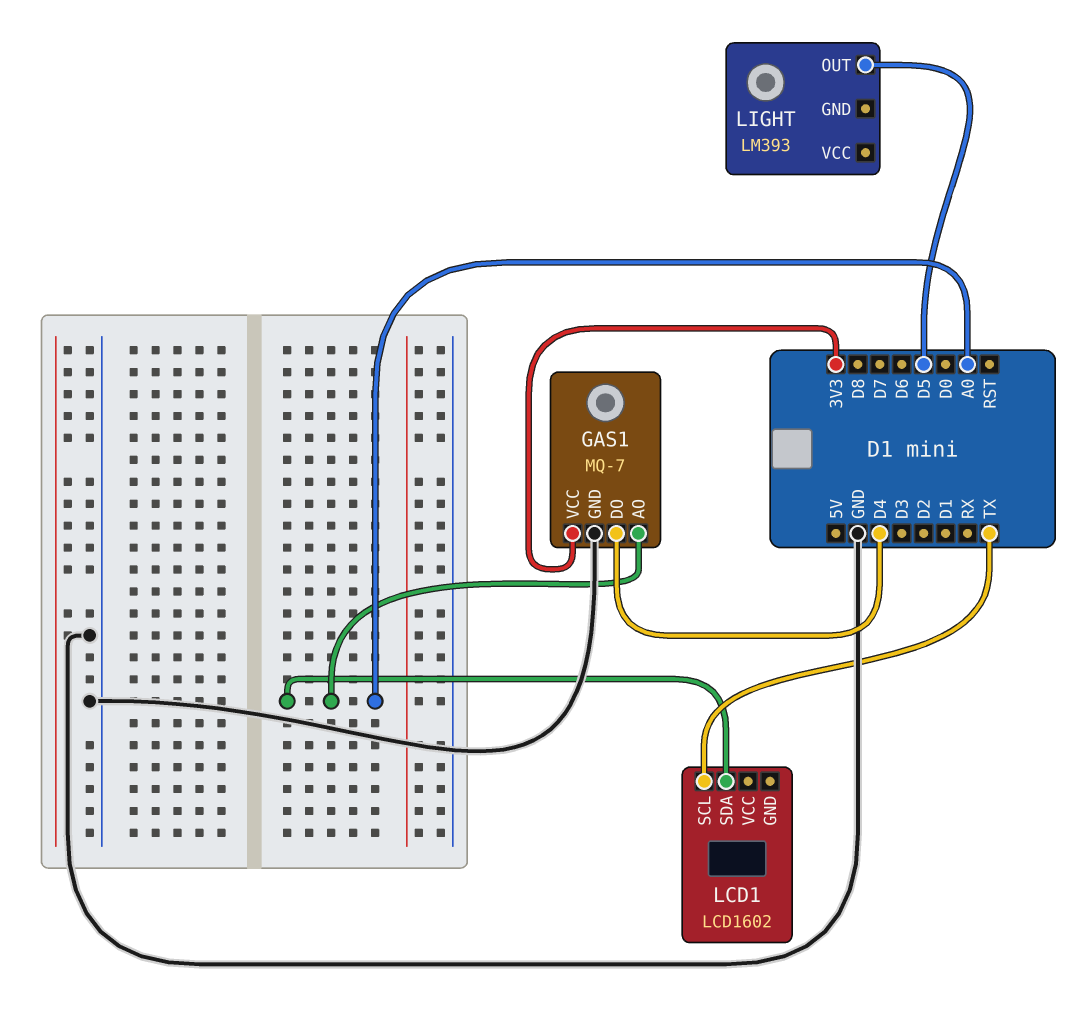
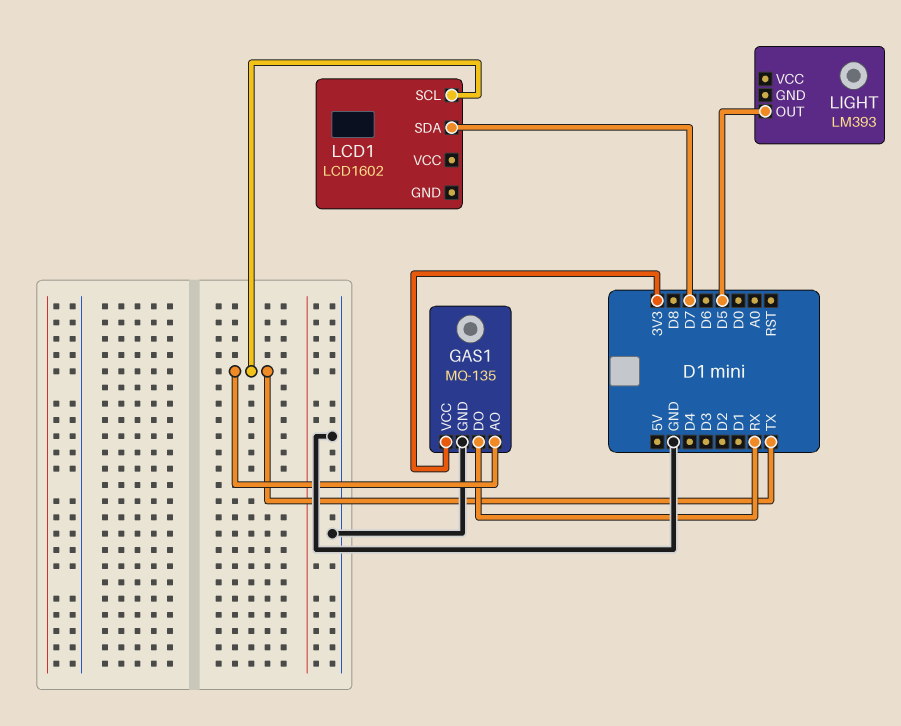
GAS1: MQ-7 -> MQ-135
GAS1 pin AO: A0 -> TX
GAS1 pin DO: D4 -> RX
LCD1 pin SDA: A0 -> D7

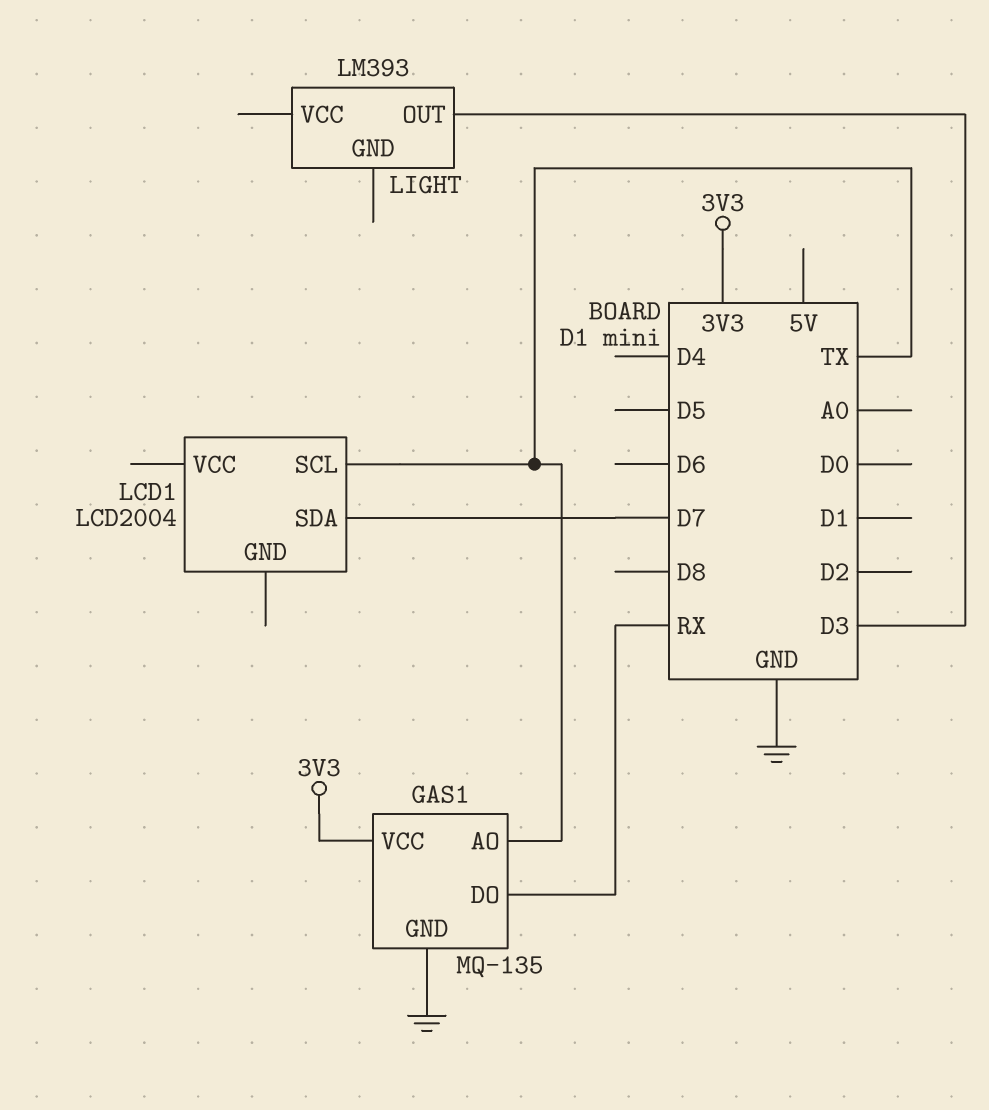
LCD1: LCD1602 -> LCD2004
LIGHT pin OUT: D5 -> D3

